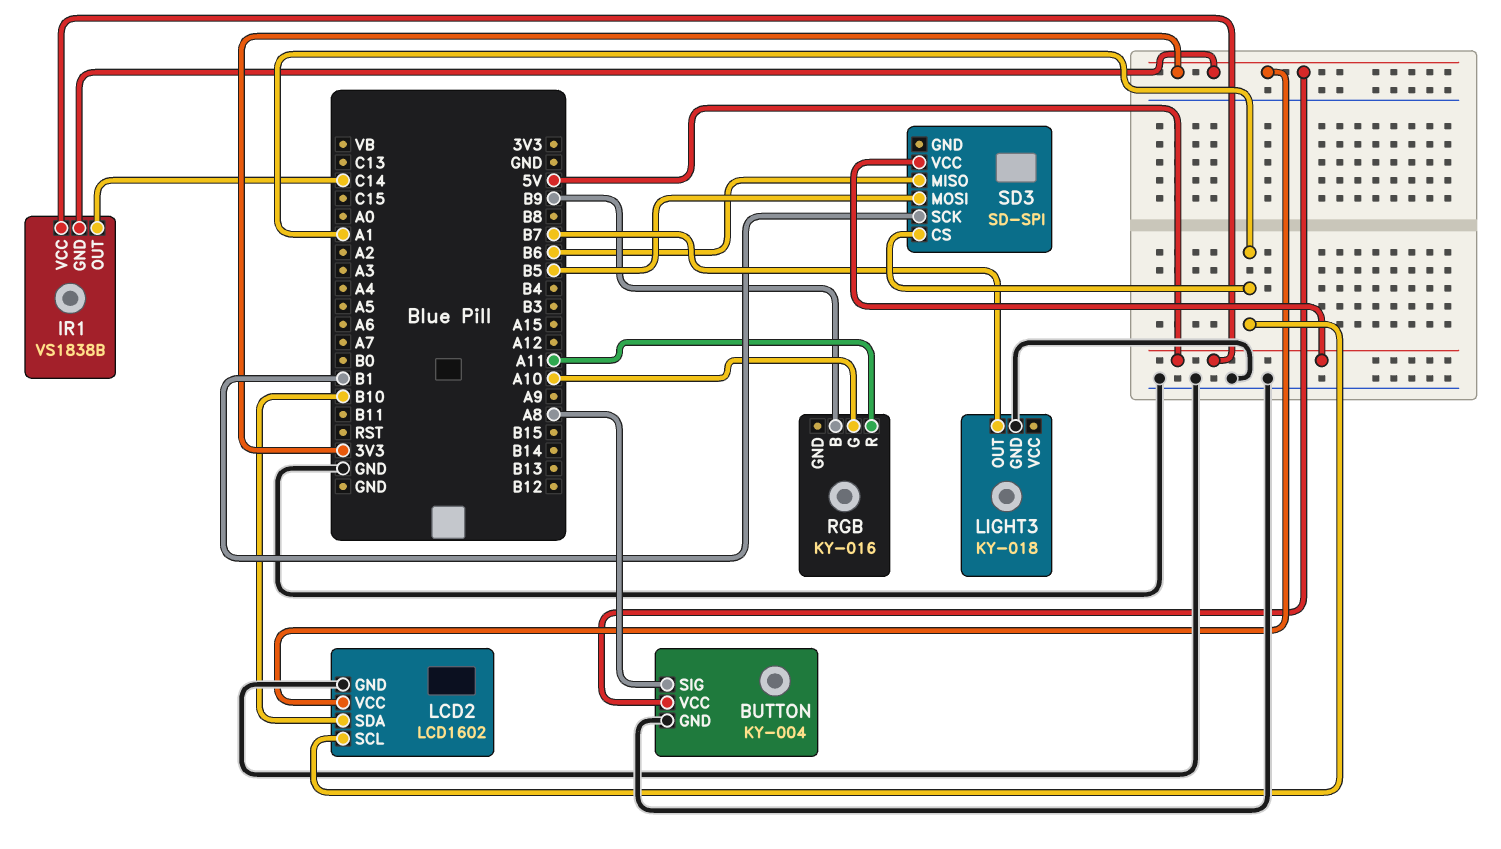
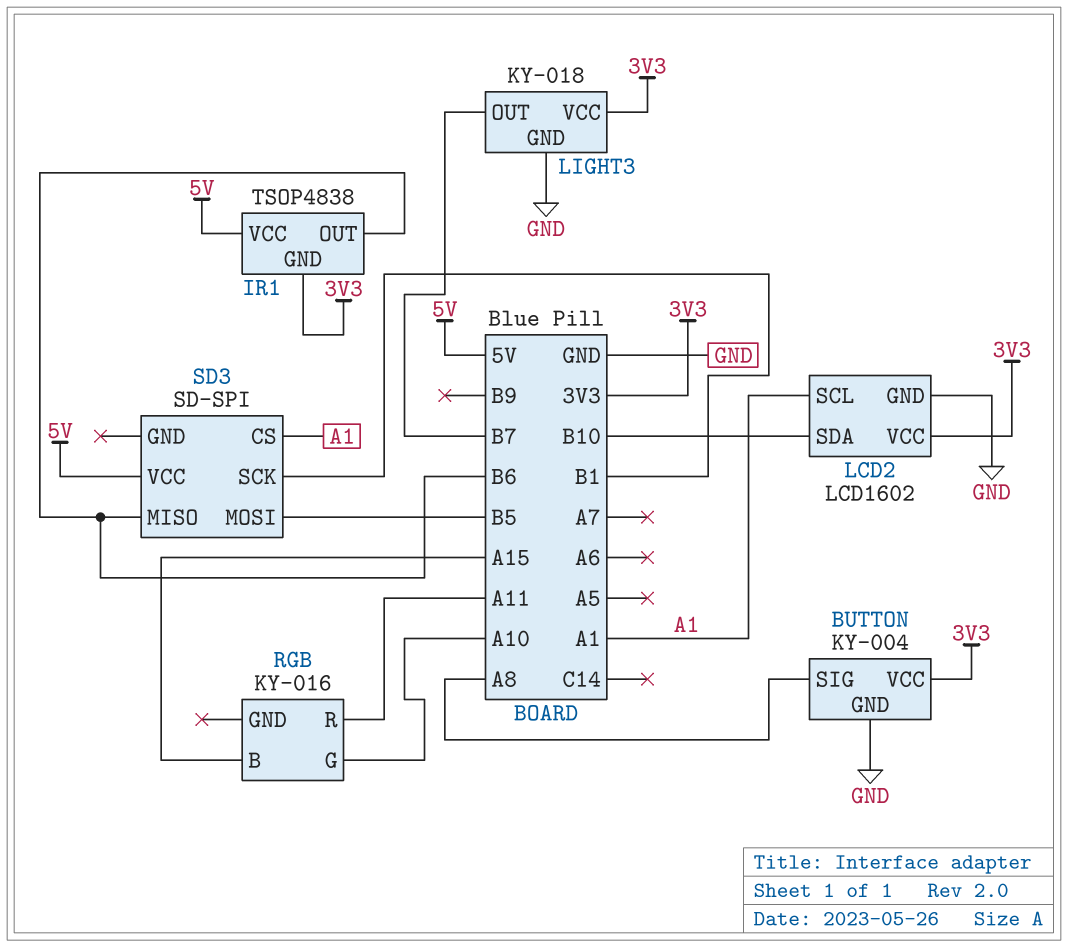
IR1: VS1838B -> TSOP4838
IR1 pin OUT: C14 -> B6
LIGHT3 pin VCC: none -> 3V3
RGB pin B: B9 -> A15

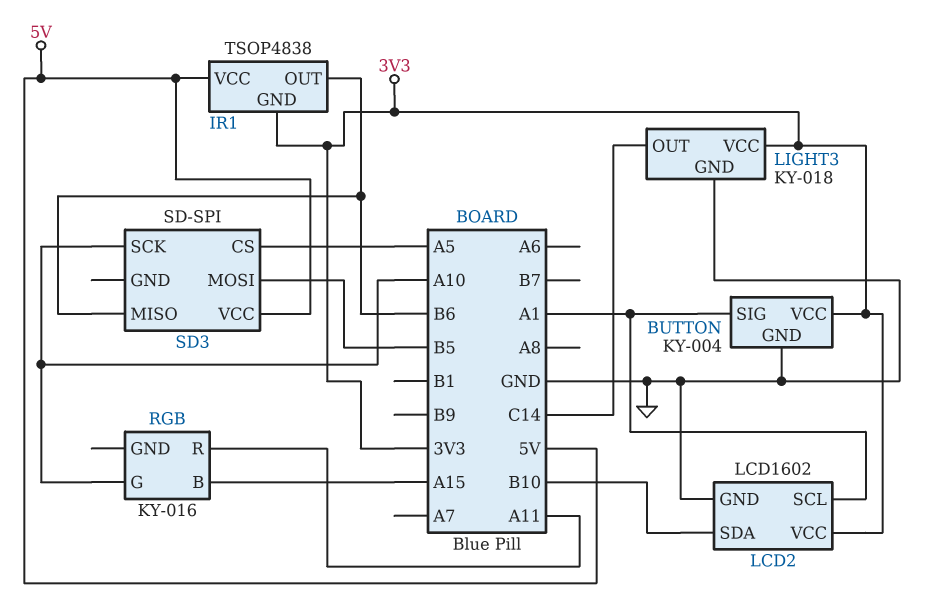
BUTTON pin SIG: A8 -> A1
LIGHT3 pin OUT: B7 -> C14
SD3 pin CS: A1 -> A5
SD3 pin SCK: B1 -> A10

